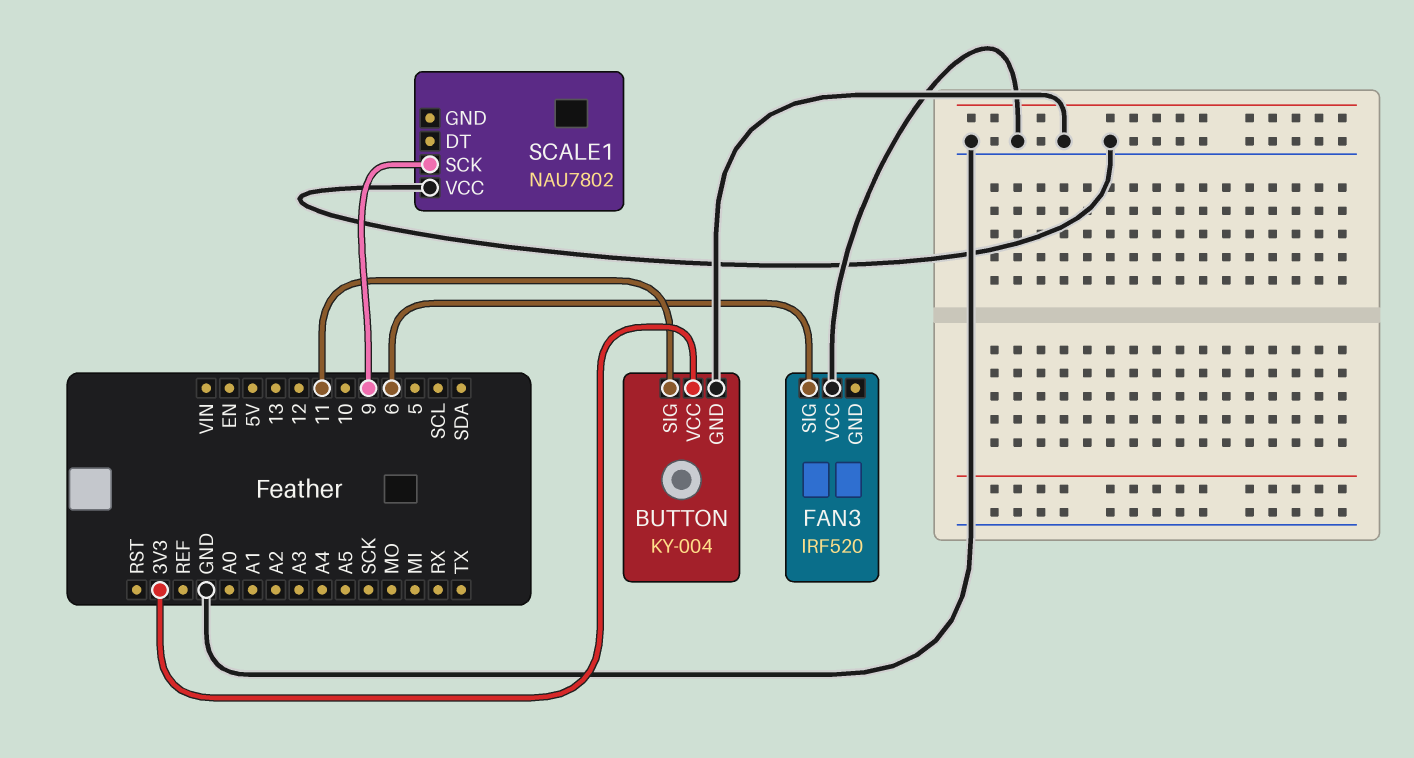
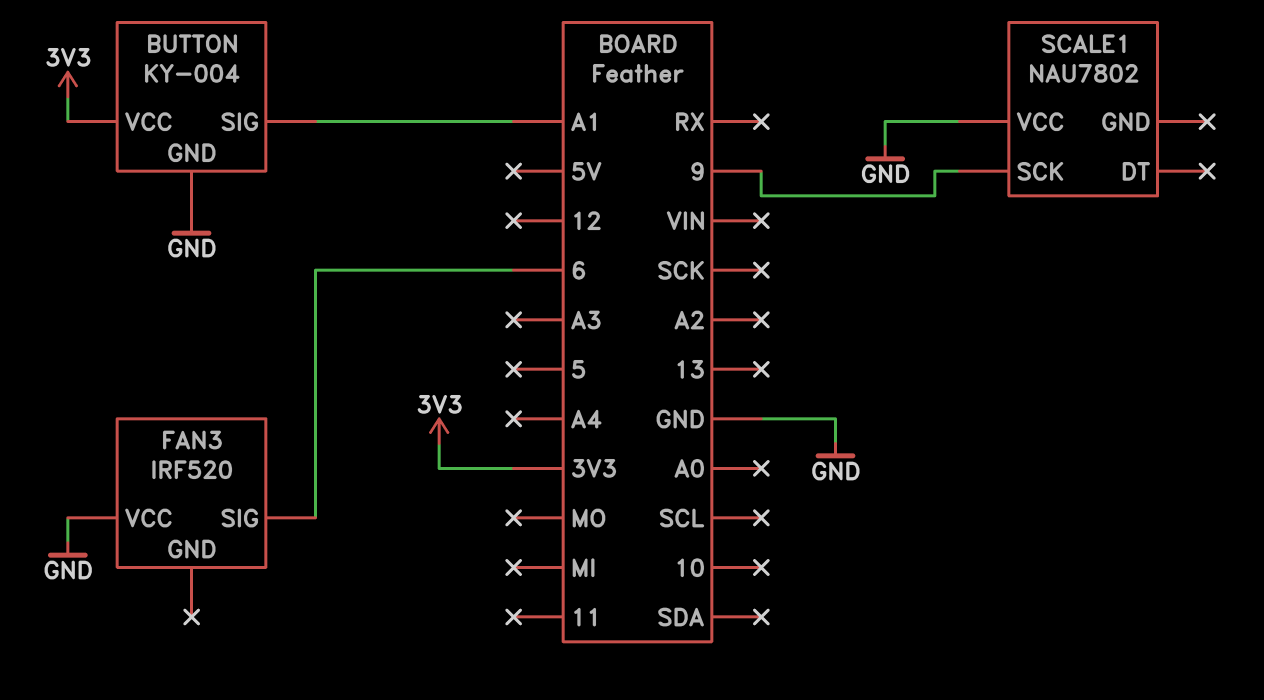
BUTTON pin SIG: 11 -> A1

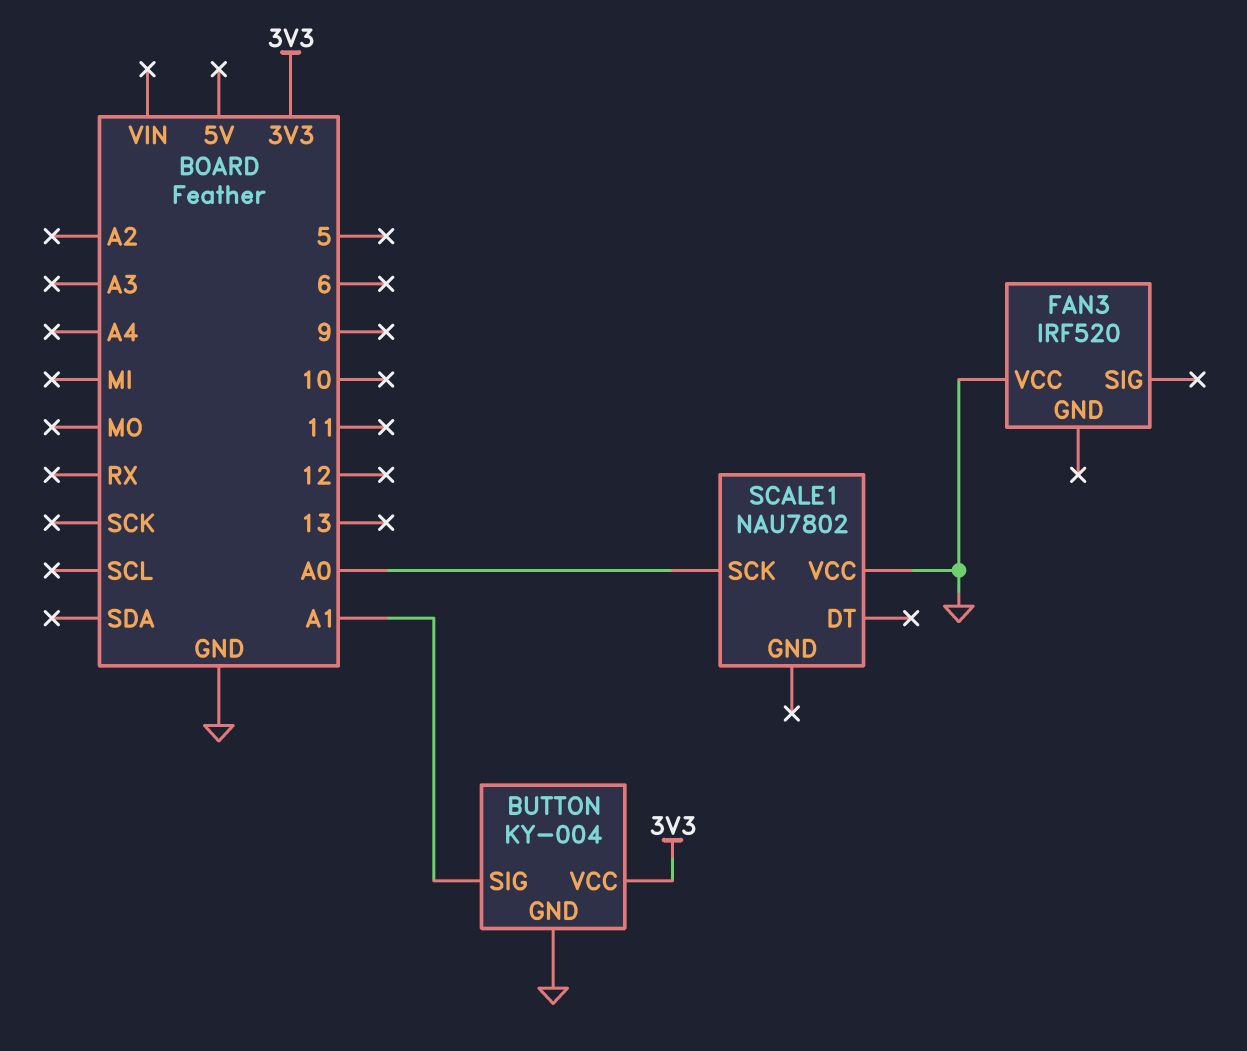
FAN3 pin SIG: 6 -> none
SCALE1 pin SCK: 9 -> A0

